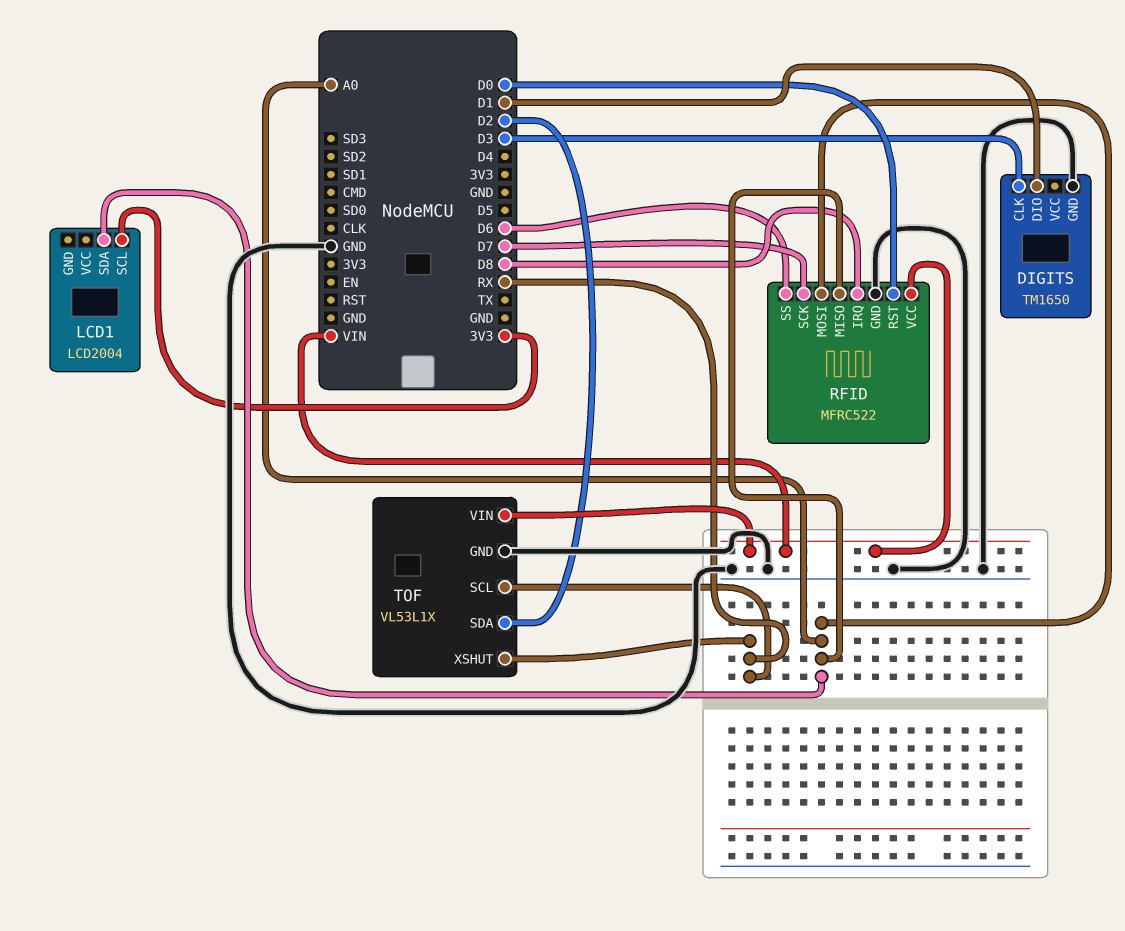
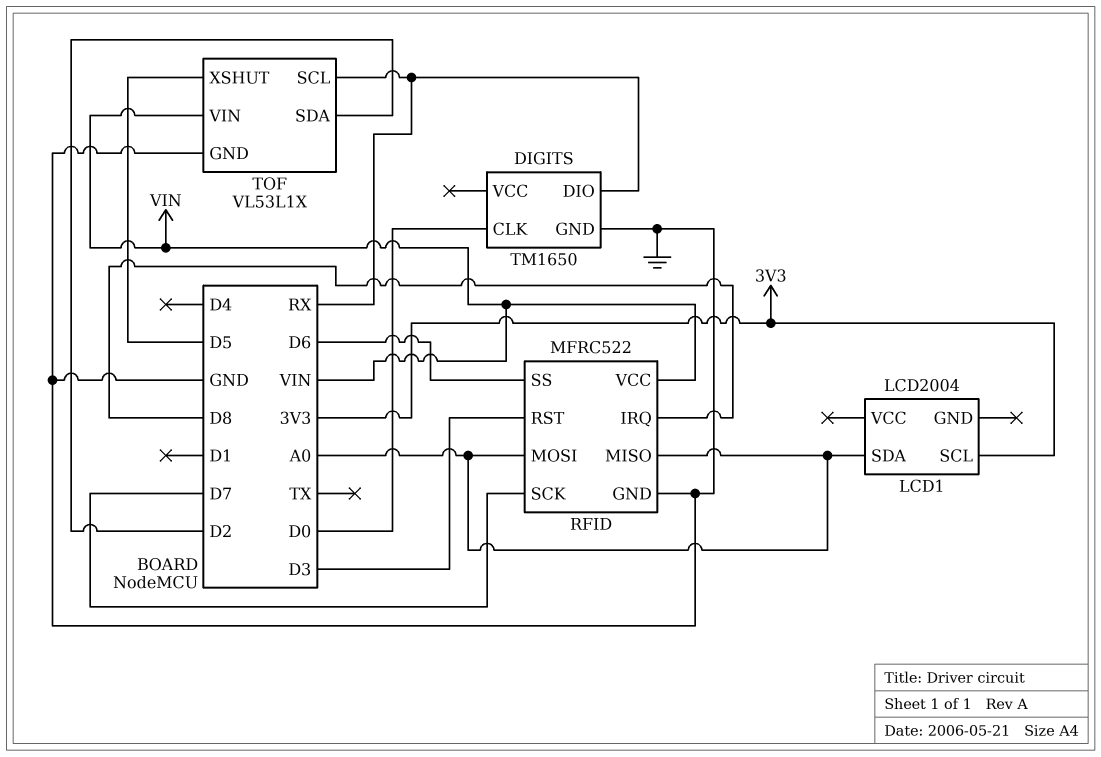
DIGITS pin CLK: D3 -> D0
DIGITS pin DIO: D1 -> RX
RFID pin RST: D0 -> D3
TOF pin XSHUT: RX -> D5

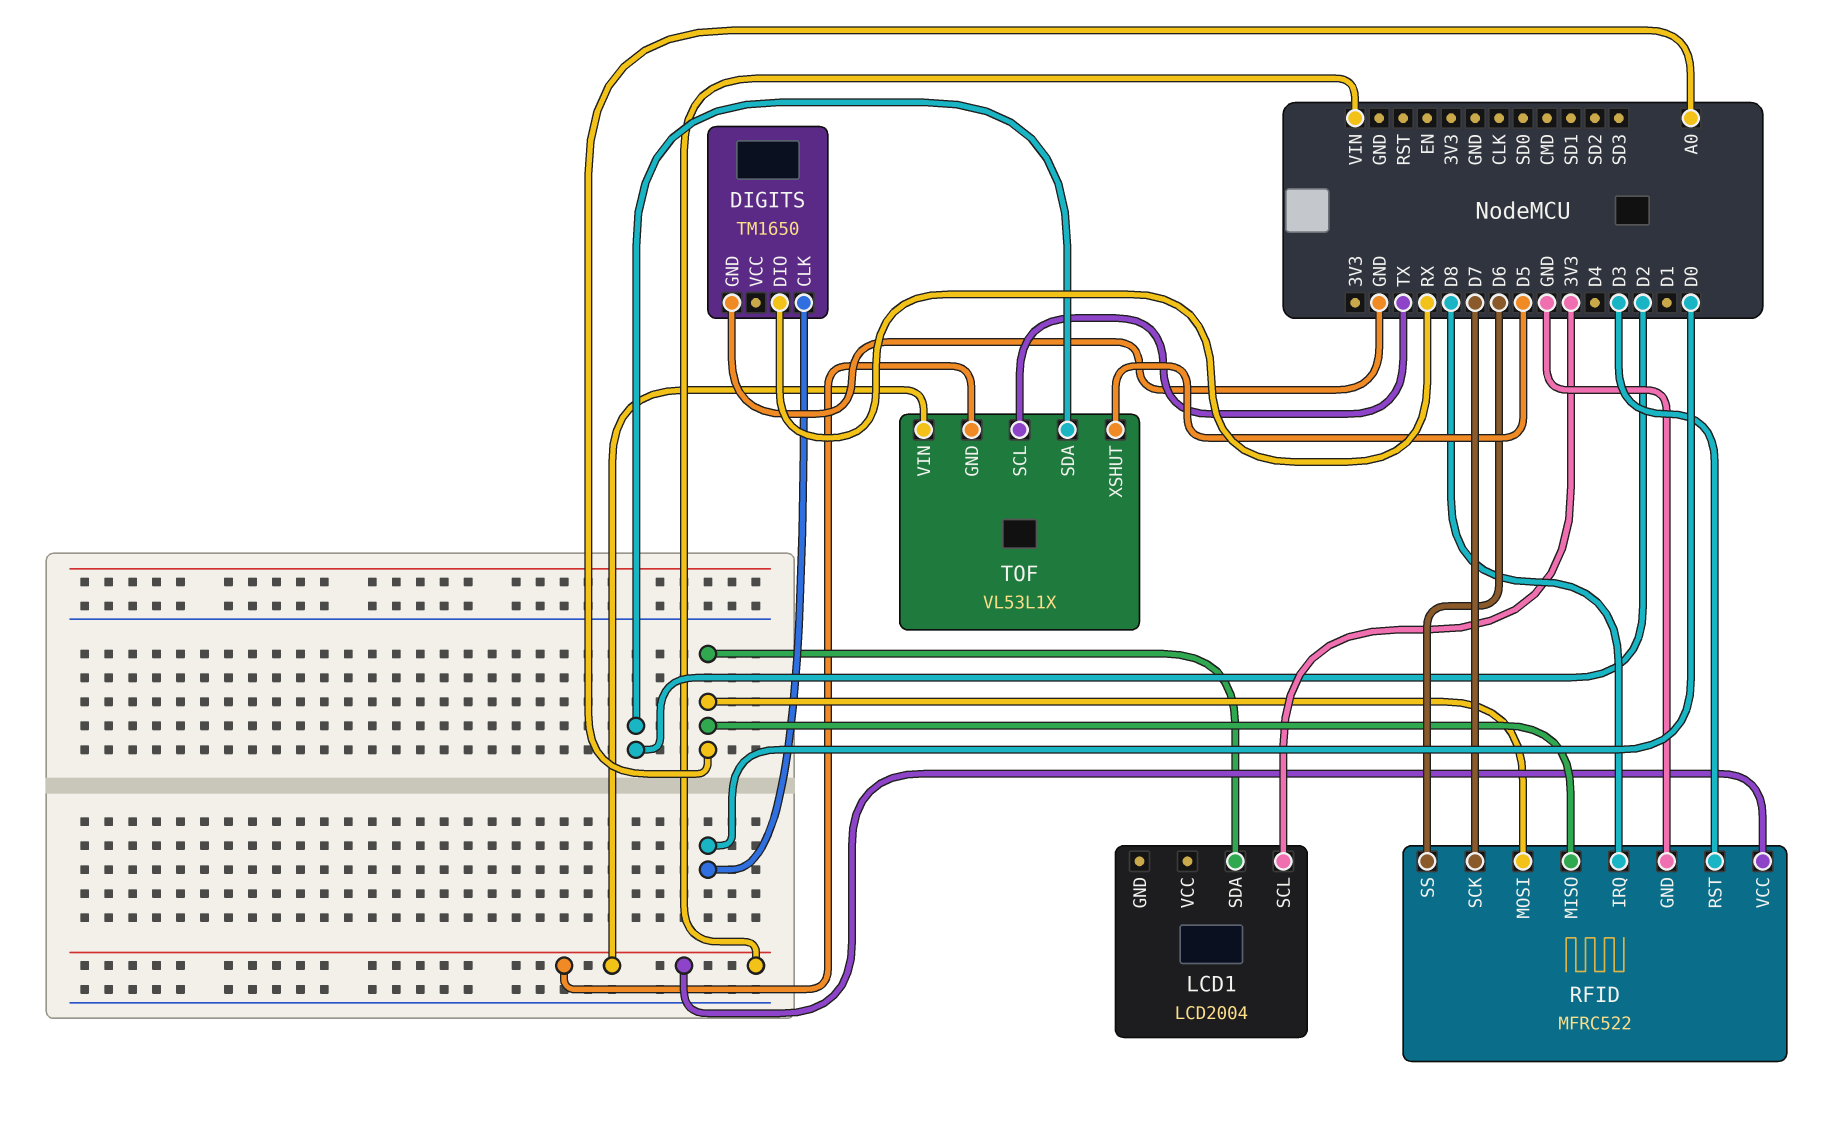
TOF pin GND: GND -> VIN
TOF pin SCL: RX -> TX

